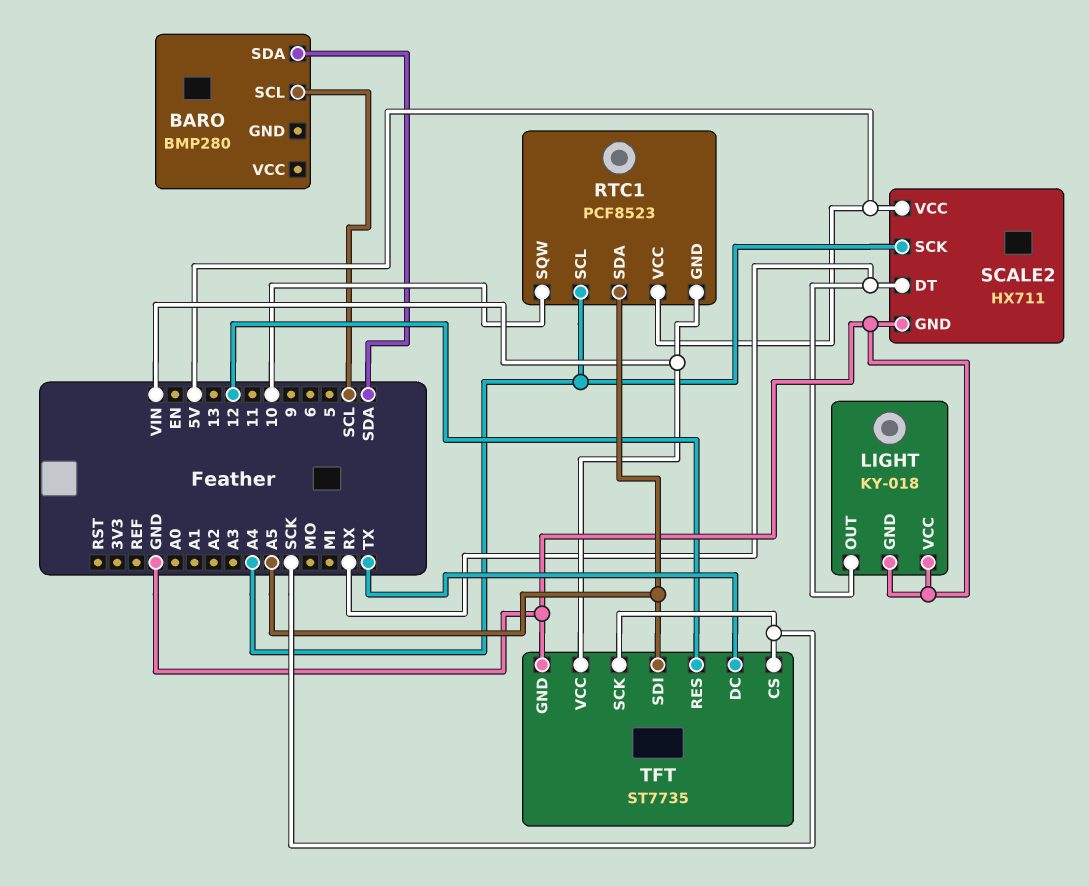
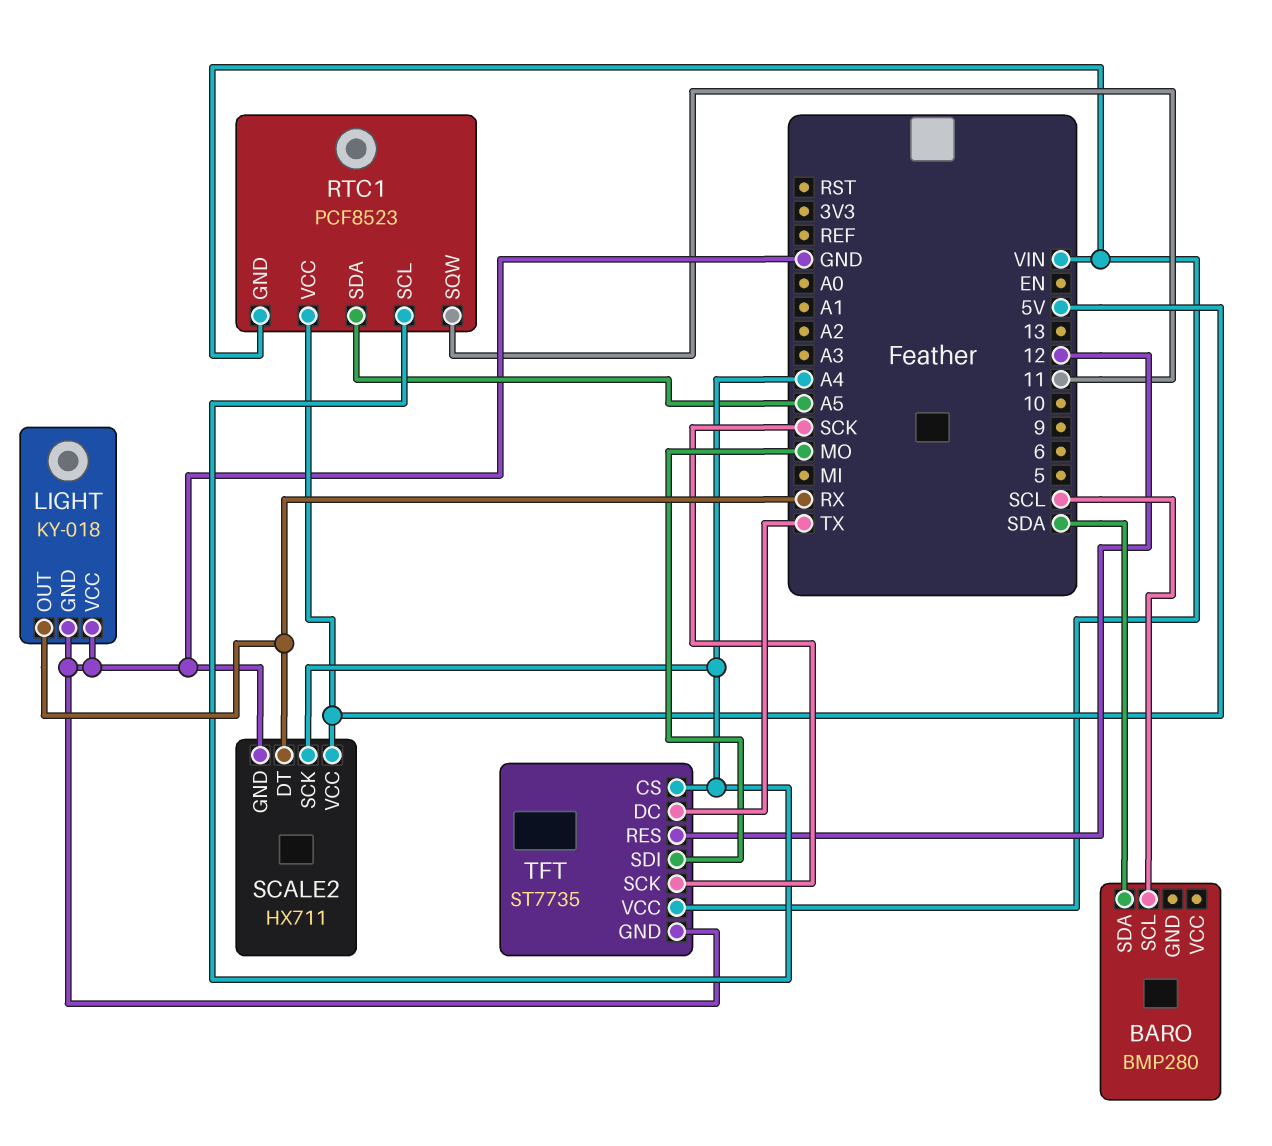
RTC1 pin SQW: 10 -> 11
TFT pin CS: SCK -> A4
TFT pin SDI: A5 -> MO

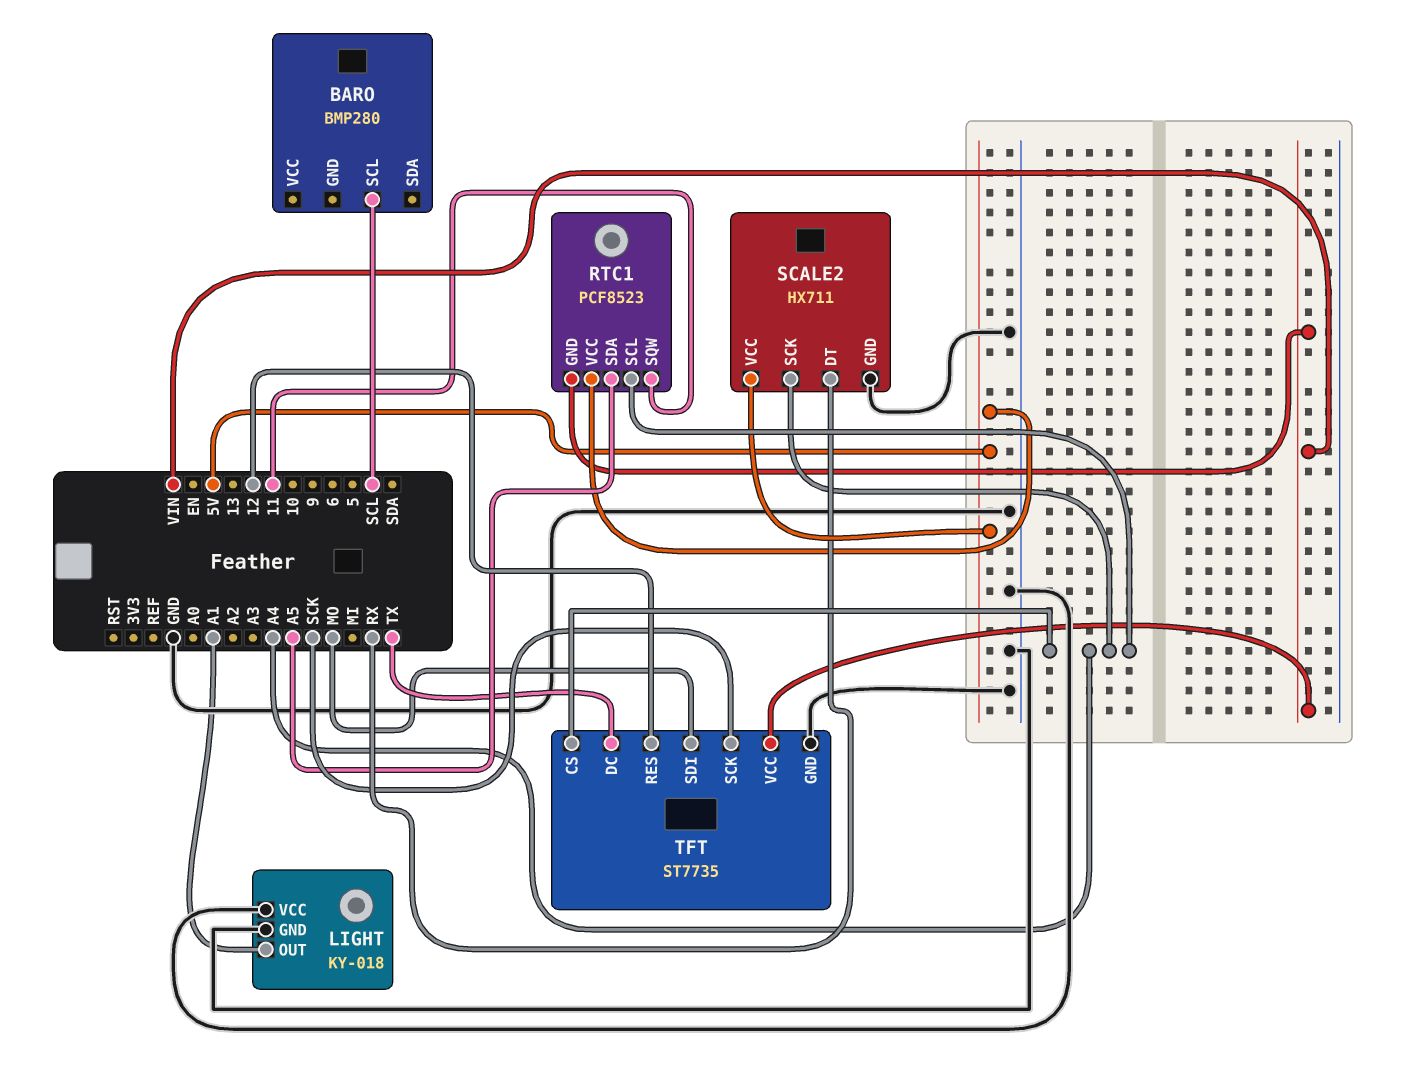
BARO pin SDA: SDA -> none
LIGHT pin OUT: RX -> A1

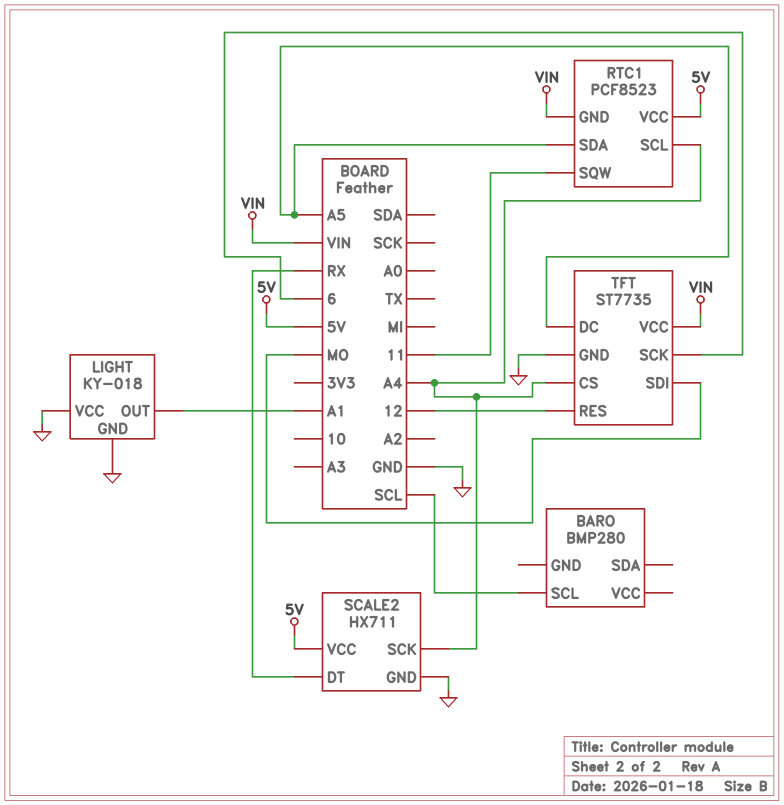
TFT pin DC: TX -> A5
TFT pin SCK: SCK -> 6

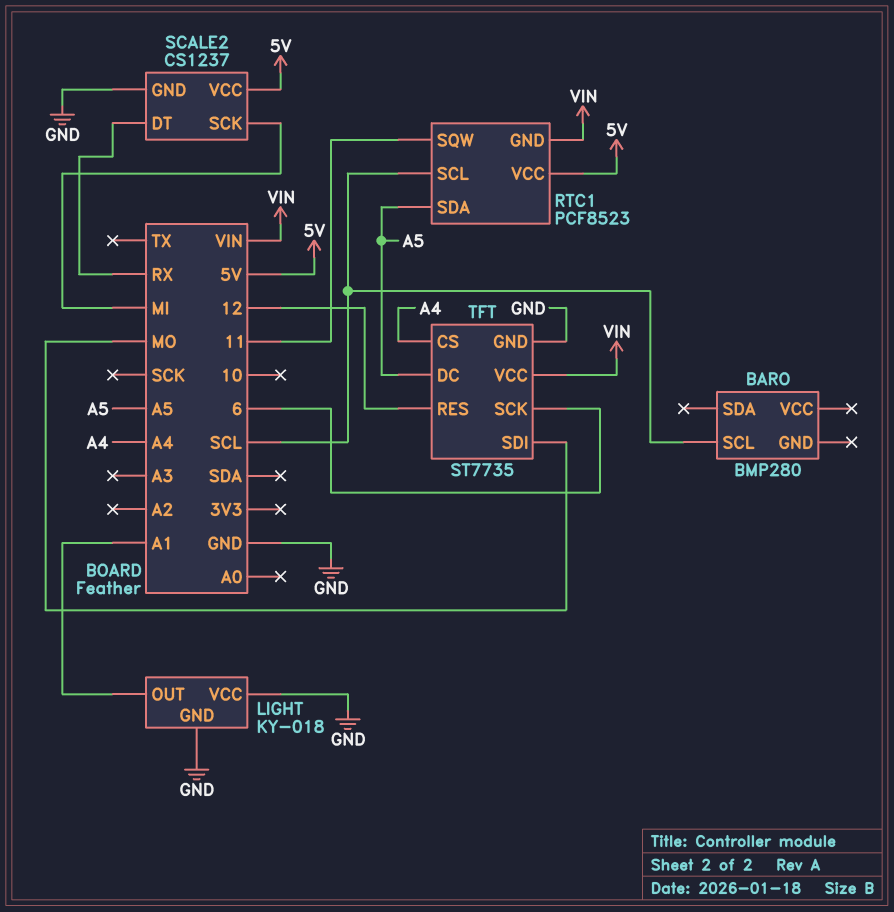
RTC1 pin SCL: A4 -> SCL
SCALE2: HX711 -> CS1237
SCALE2 pin SCK: A4 -> MI

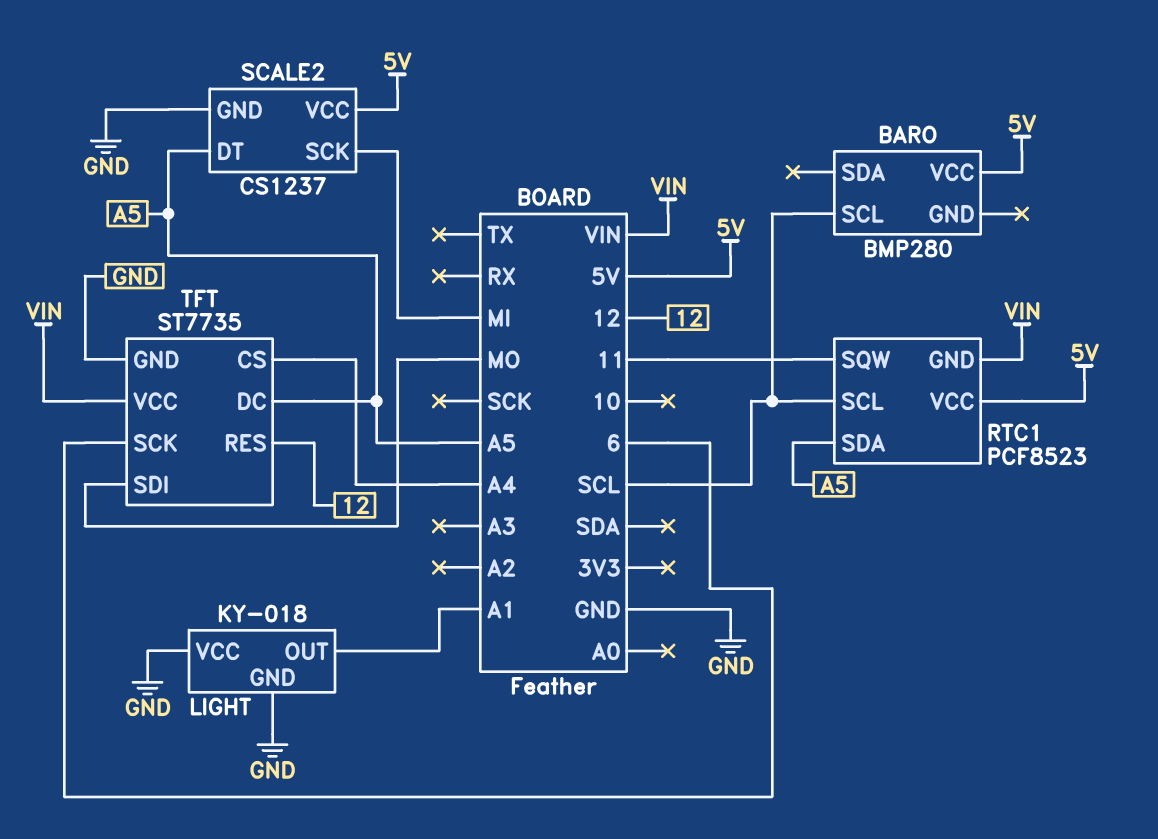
BARO pin VCC: none -> 5V
SCALE2 pin DT: RX -> A5

